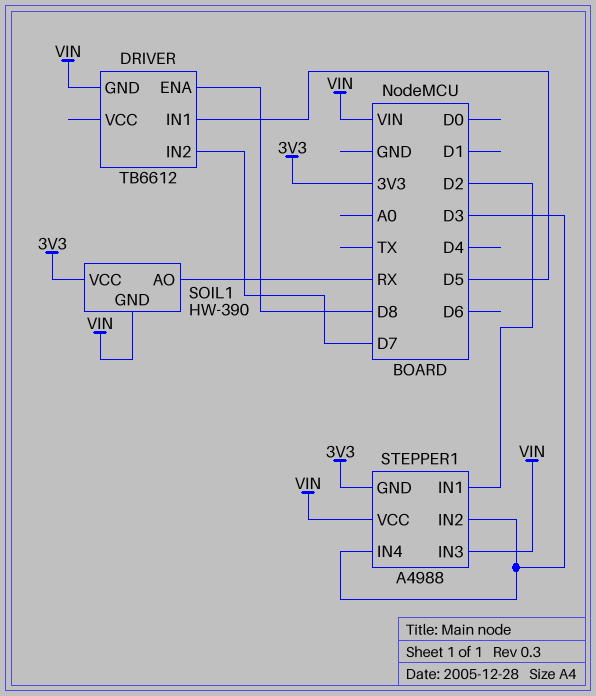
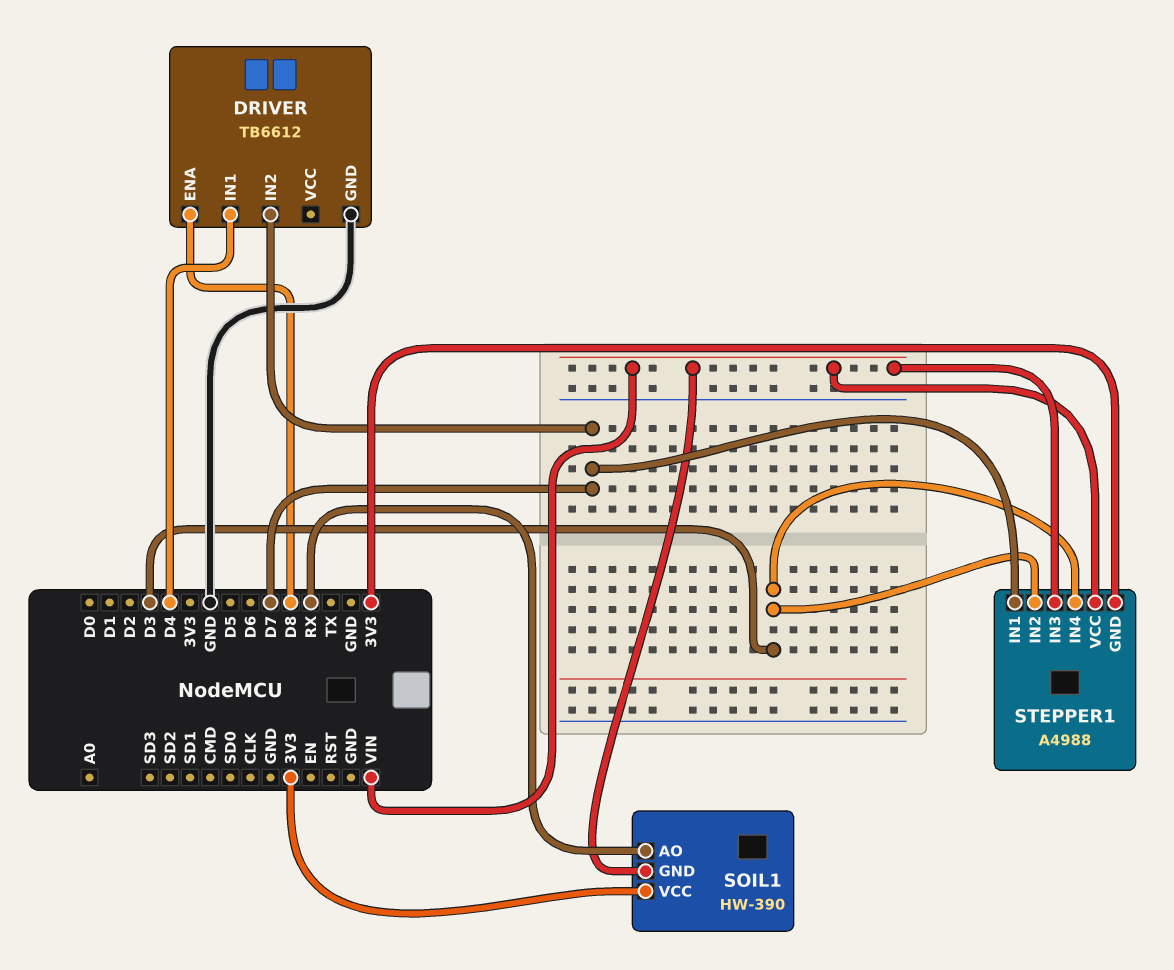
DRIVER pin GND: VIN -> GND
DRIVER pin IN1: D5 -> D4
STEPPER1 pin IN1: D2 -> D7

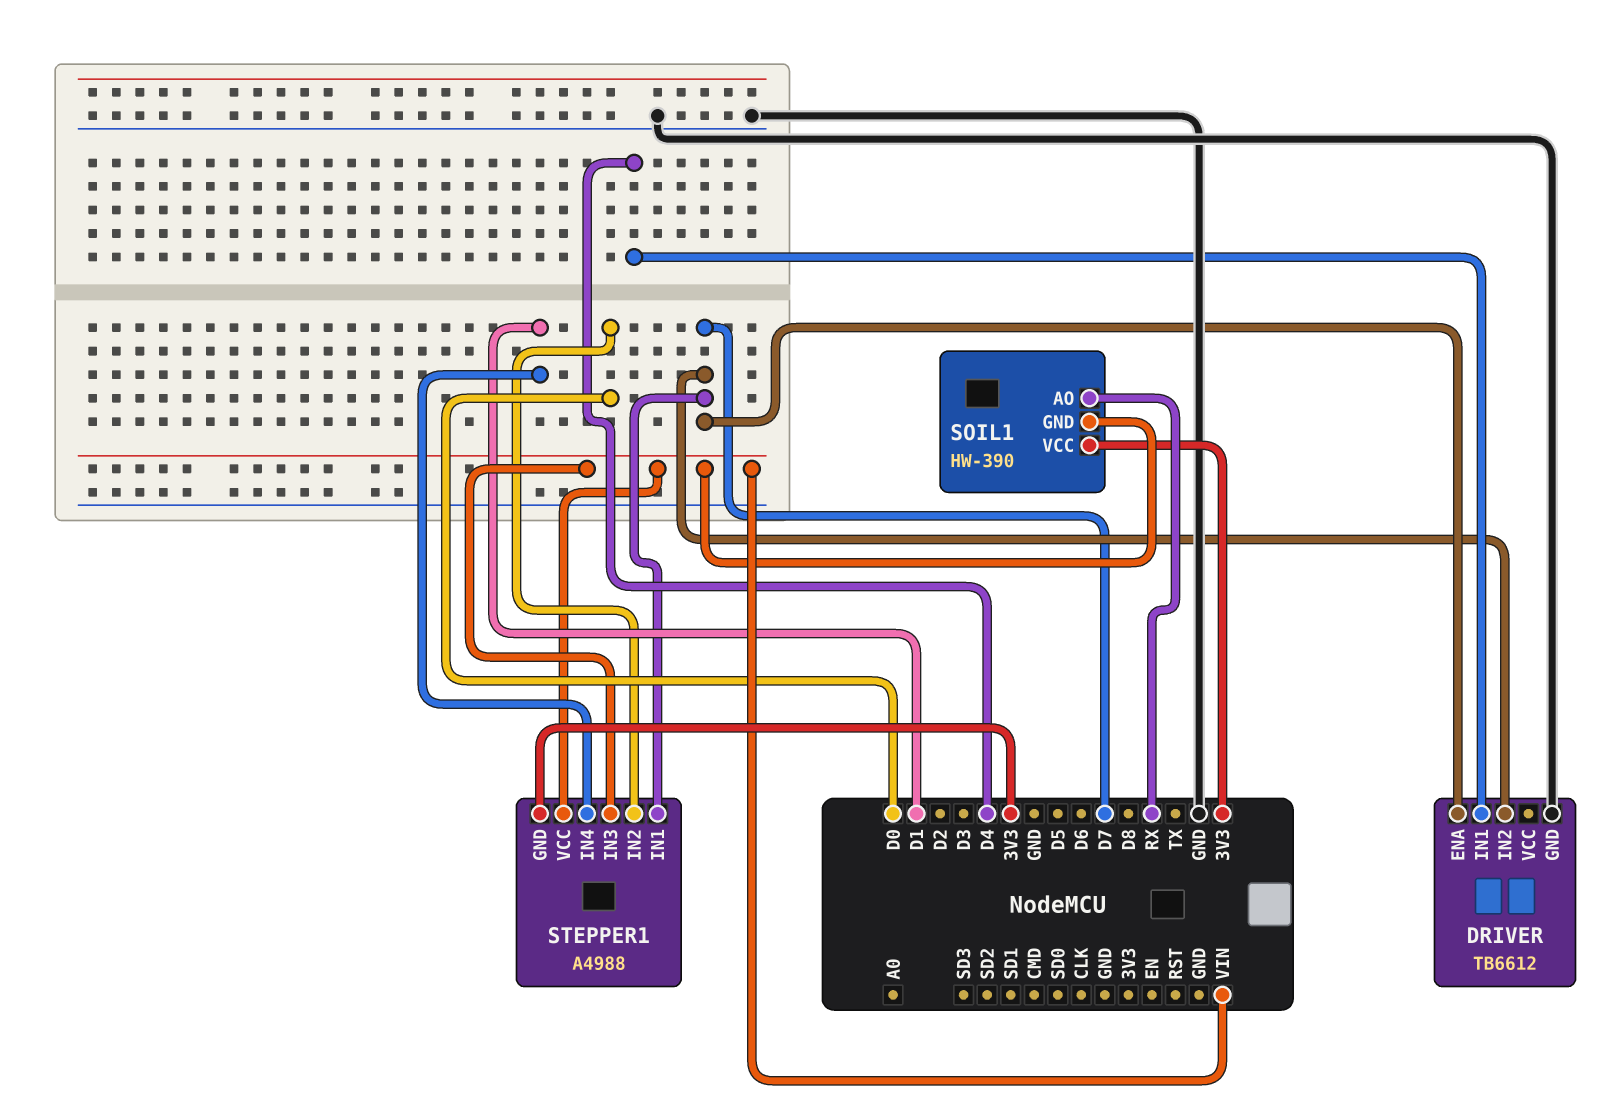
DRIVER pin ENA: D8 -> D7
STEPPER1 pin IN2: D3 -> D0
STEPPER1 pin IN4: D3 -> D1

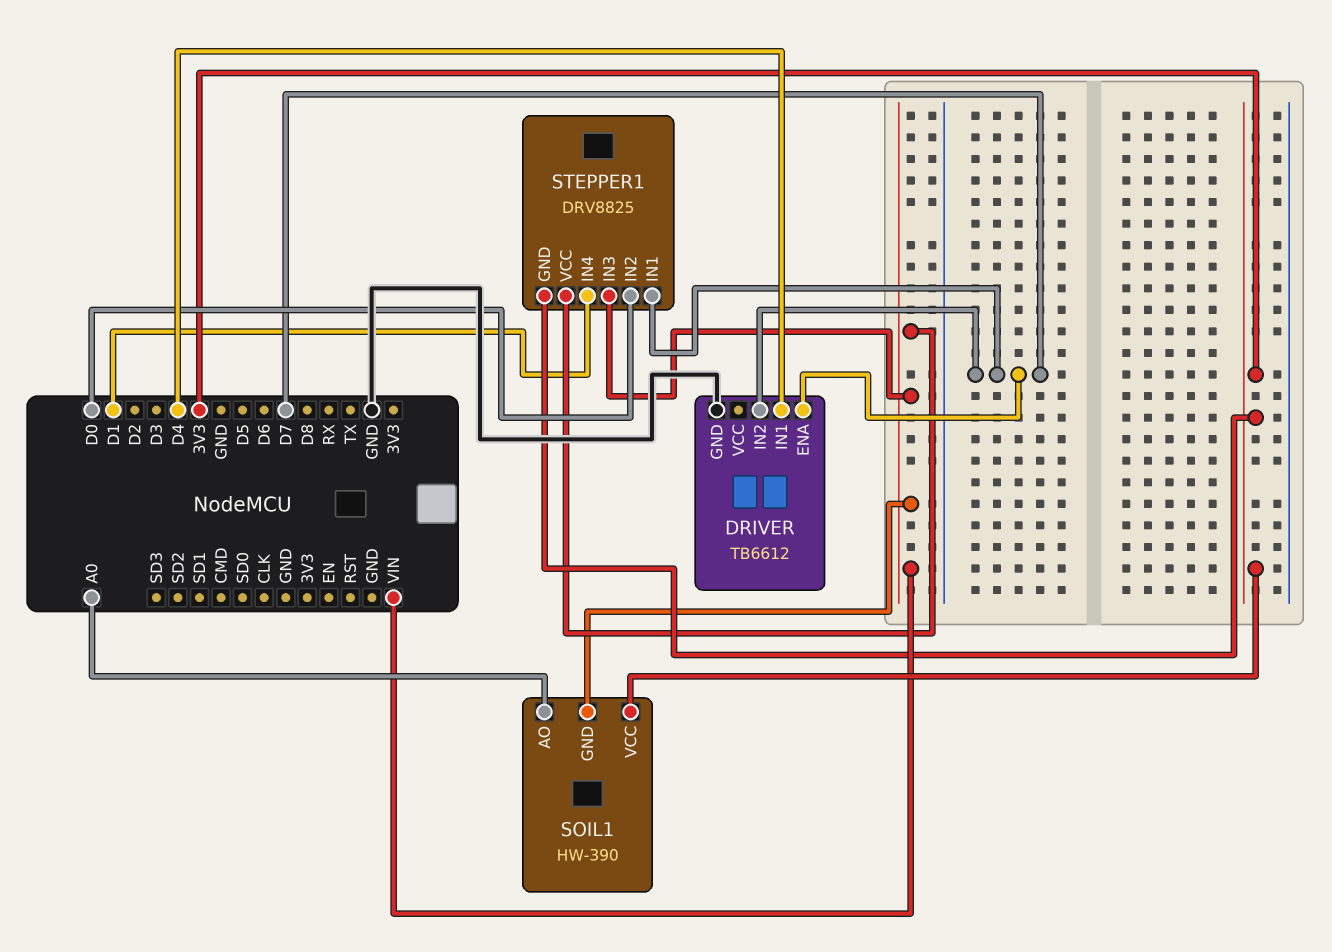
SOIL1 pin AO: RX -> A0
STEPPER1: A4988 -> DRV8825

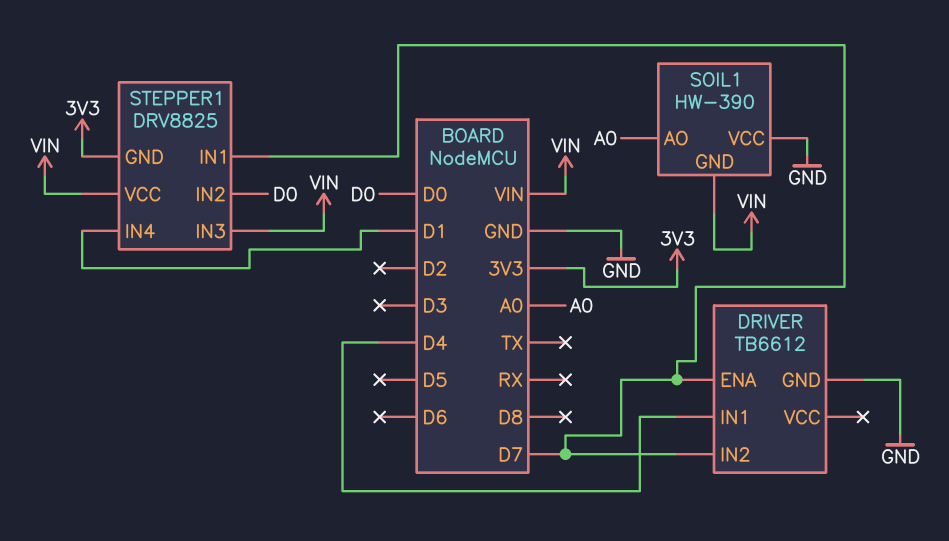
SOIL1 pin VCC: 3V3 -> GND

